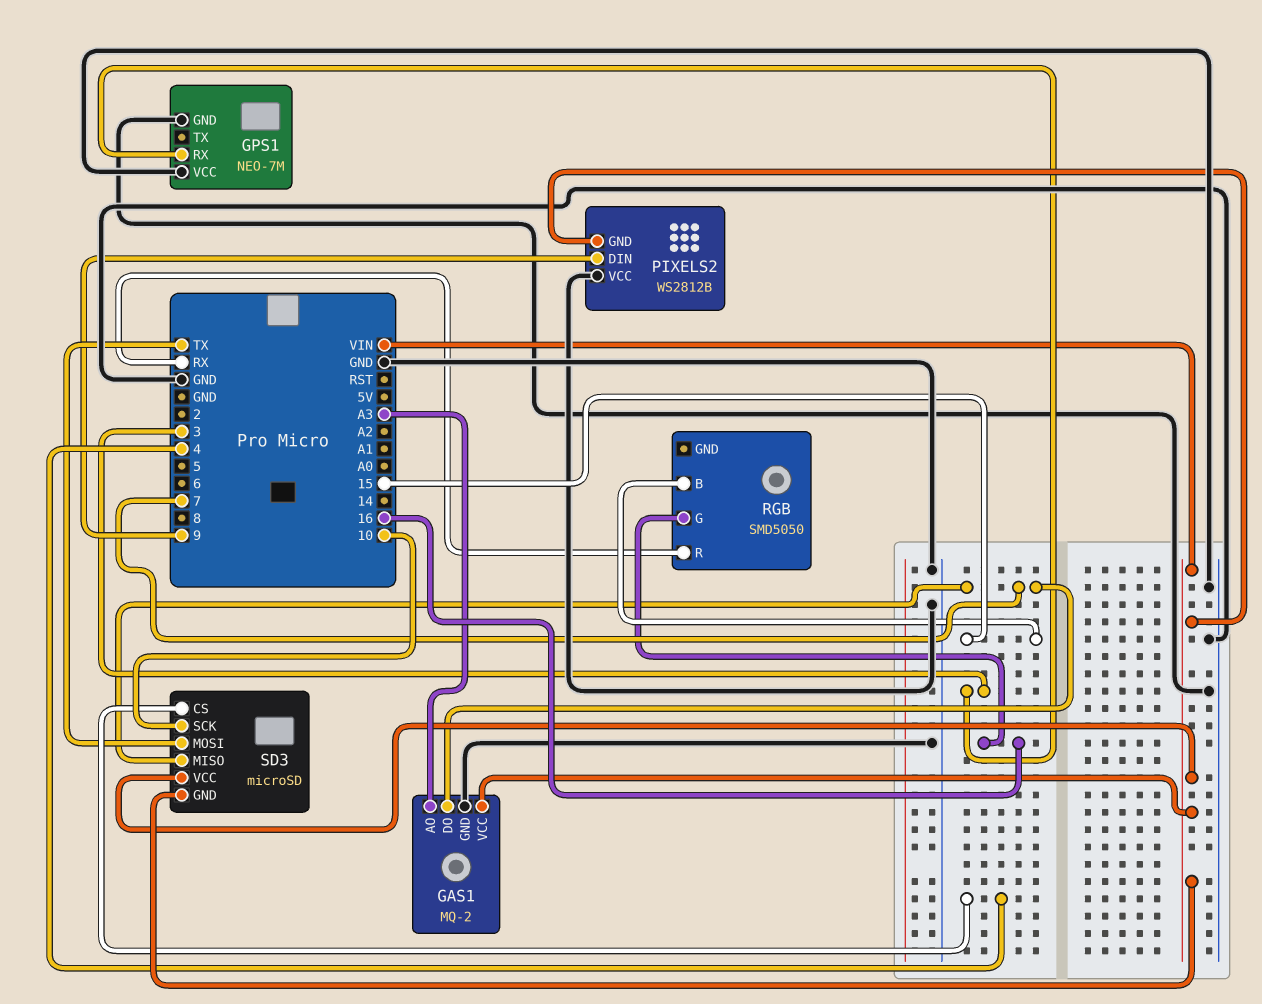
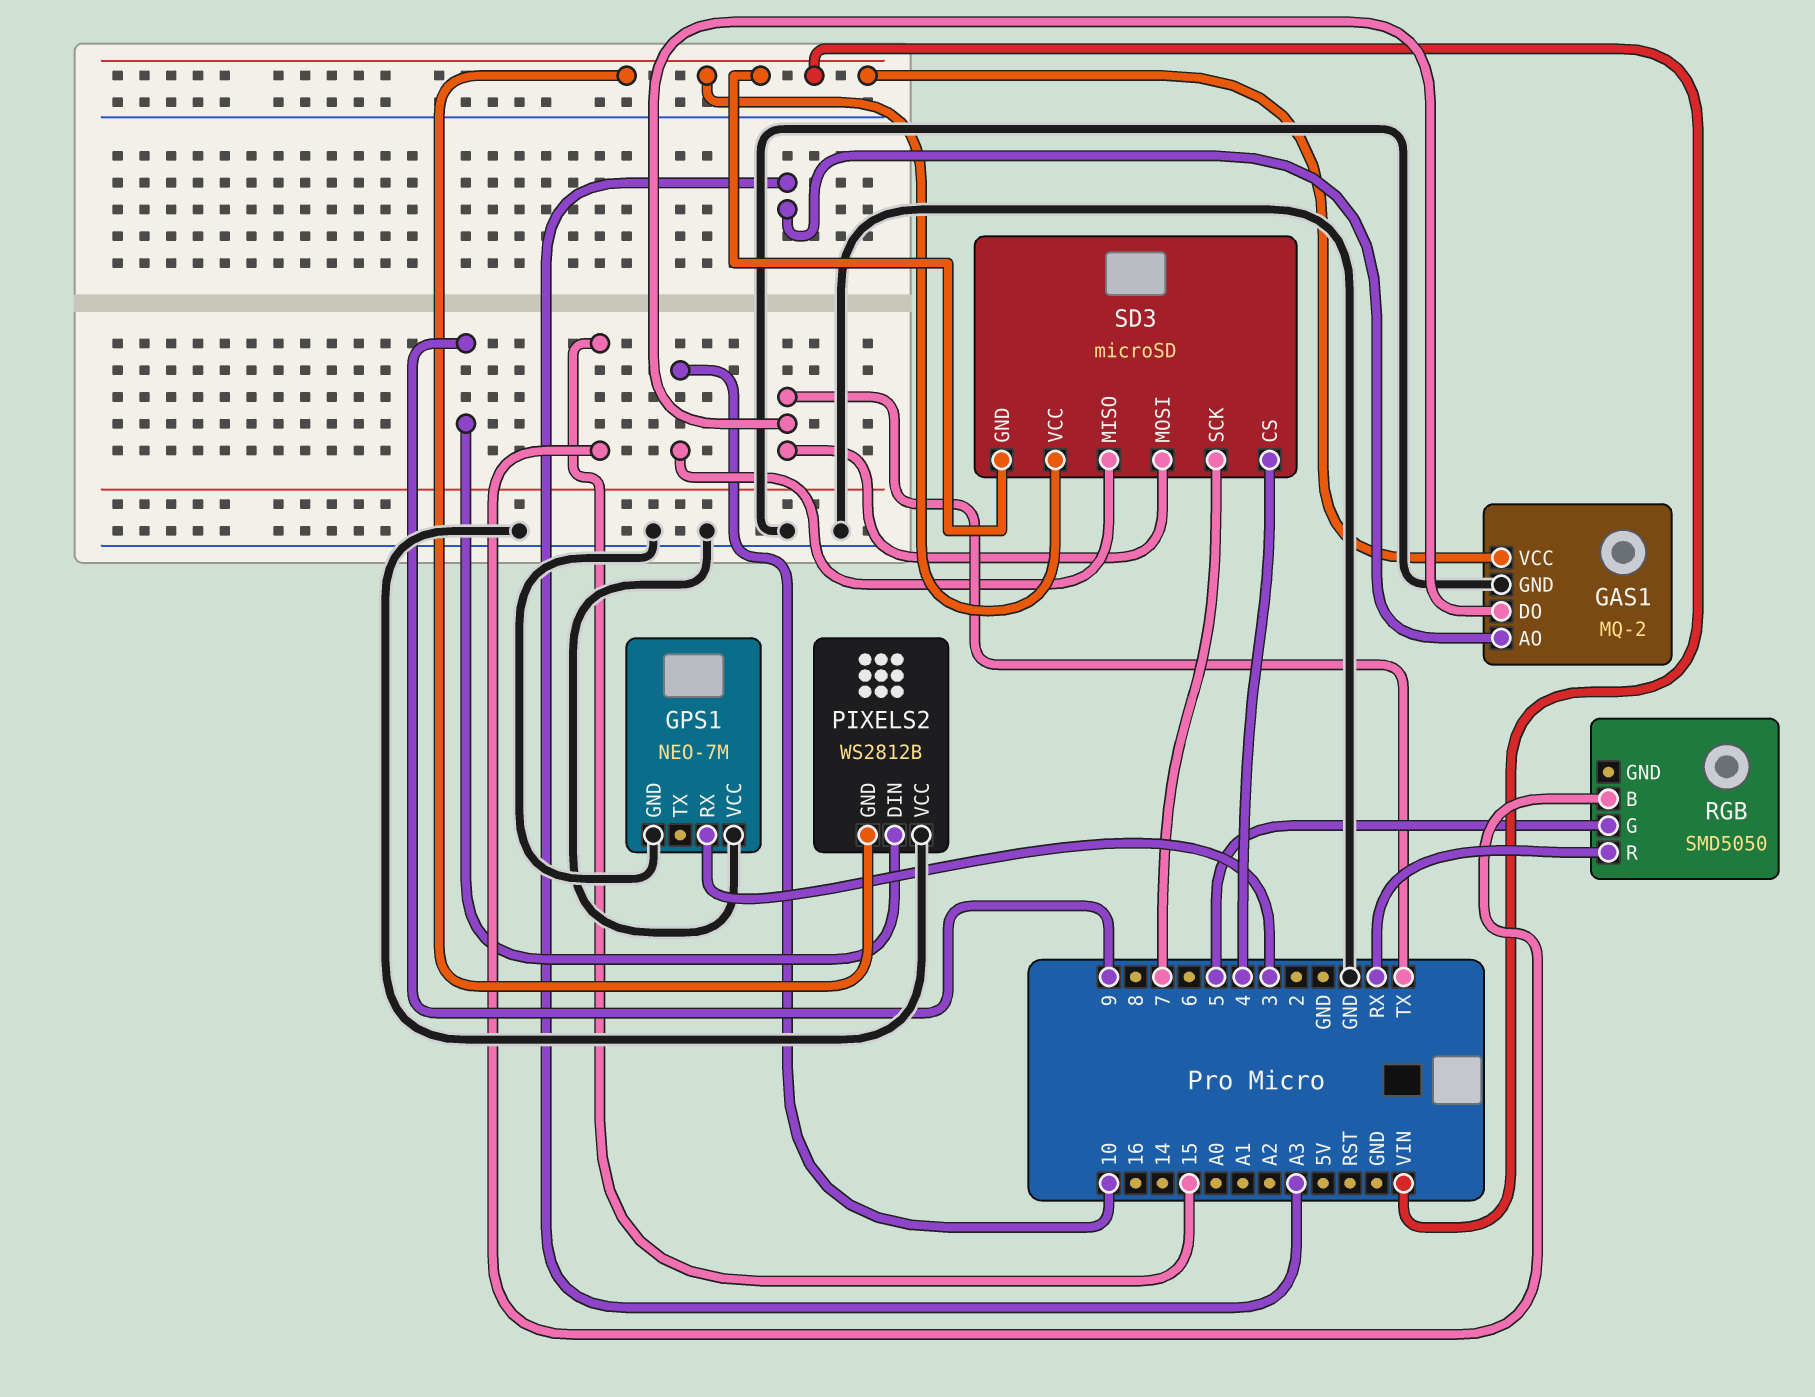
GAS1 pin DO: 7 -> TX
RGB pin G: 16 -> 5
SD3 pin MISO: 7 -> 10
SD3 pin SCK: 10 -> 7

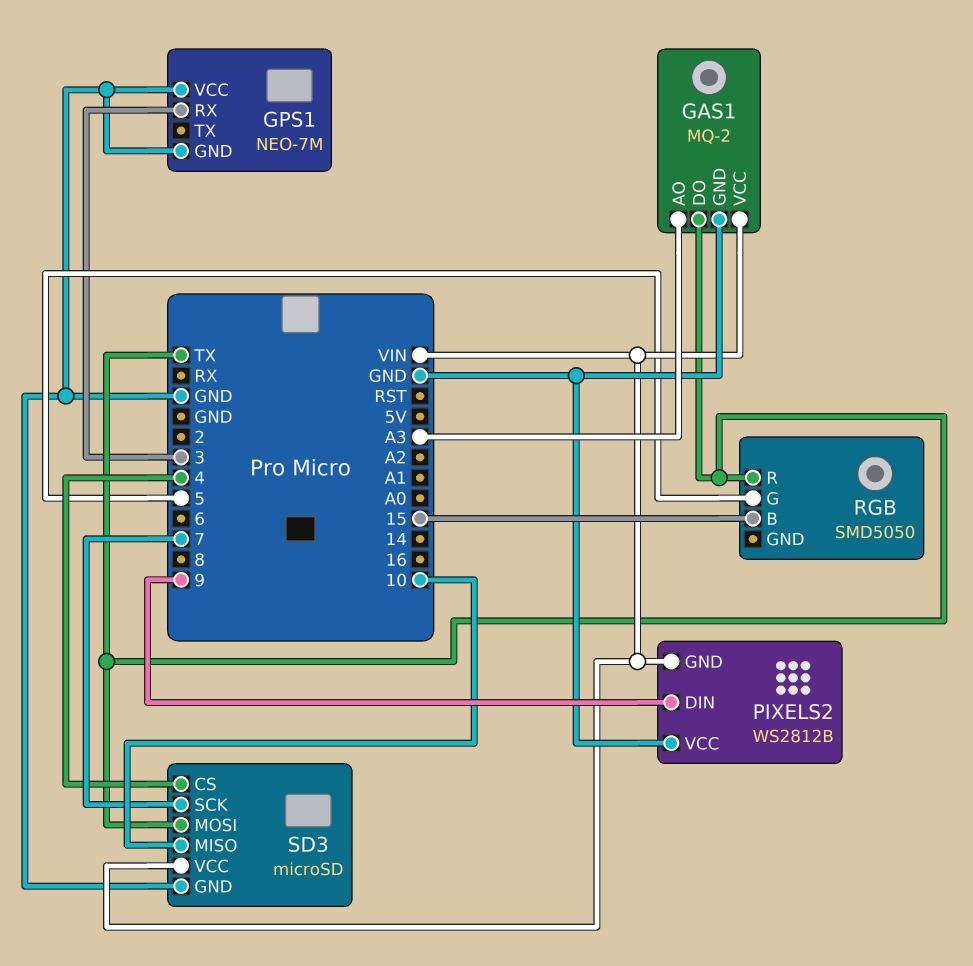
RGB pin R: RX -> TX
SD3 pin GND: VIN -> GND

